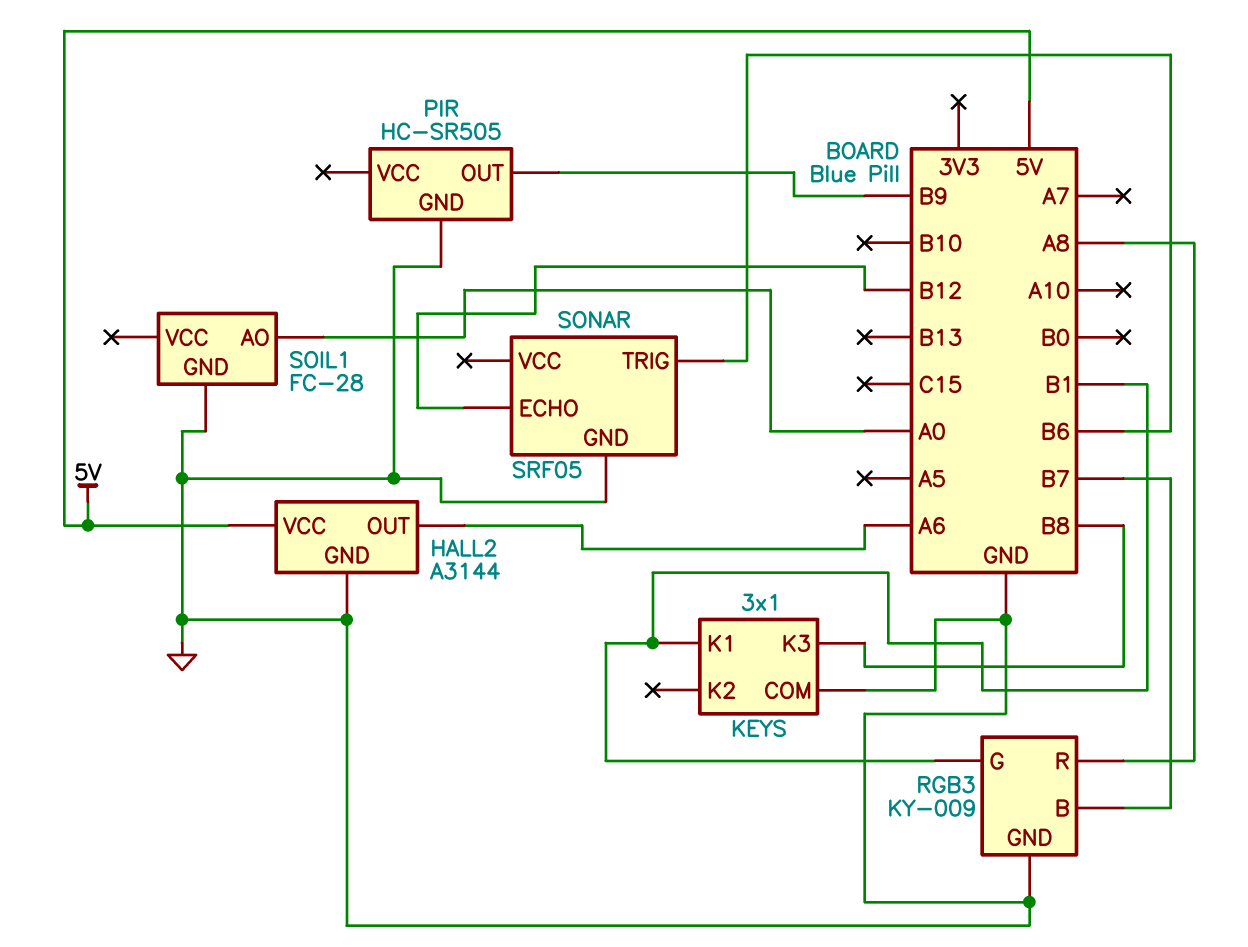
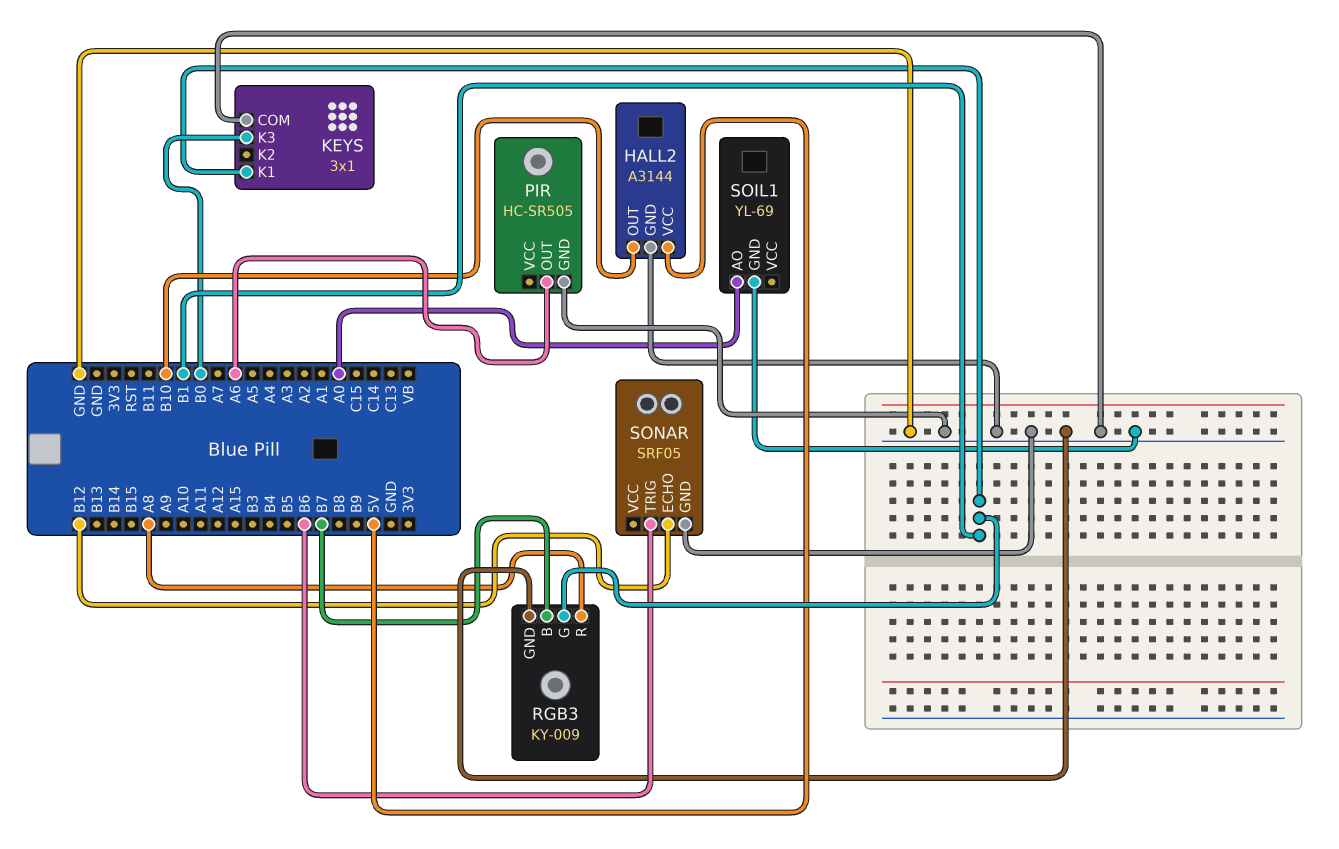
HALL2 pin OUT: A6 -> B10
KEYS pin K3: B8 -> B0
PIR pin OUT: B9 -> A6
SOIL1: FC-28 -> YL-69

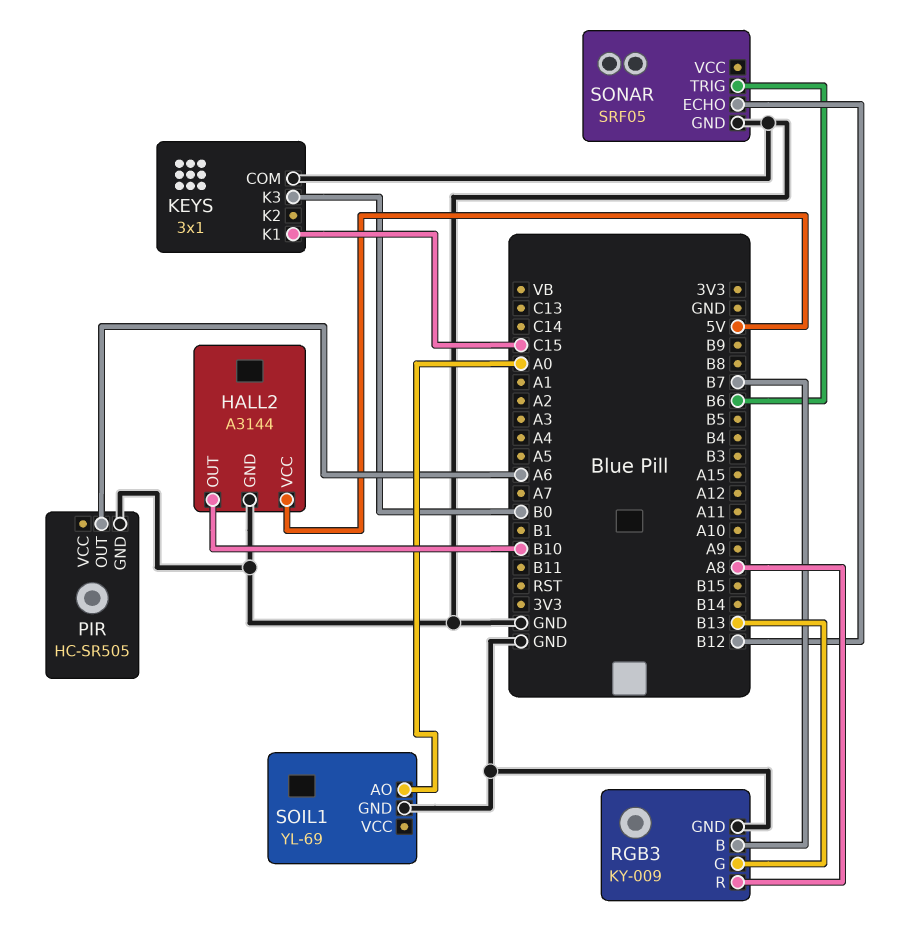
KEYS pin K1: B1 -> C15
RGB3 pin G: B1 -> B13

